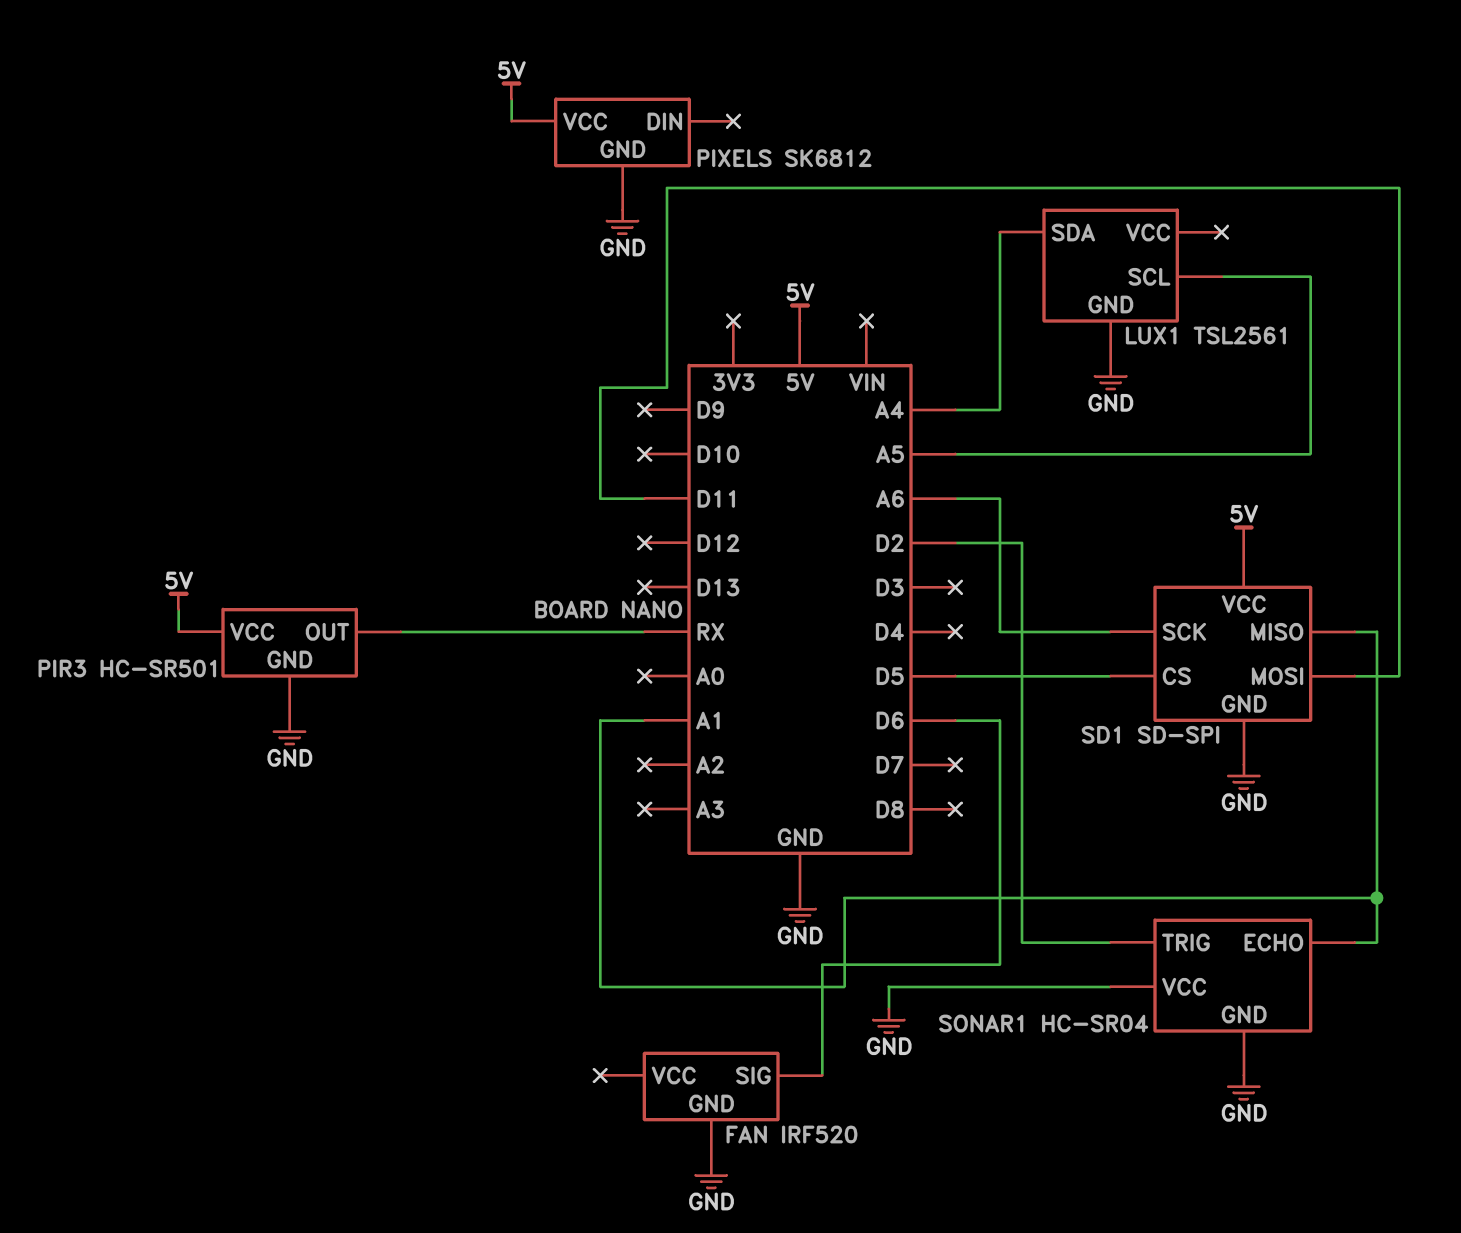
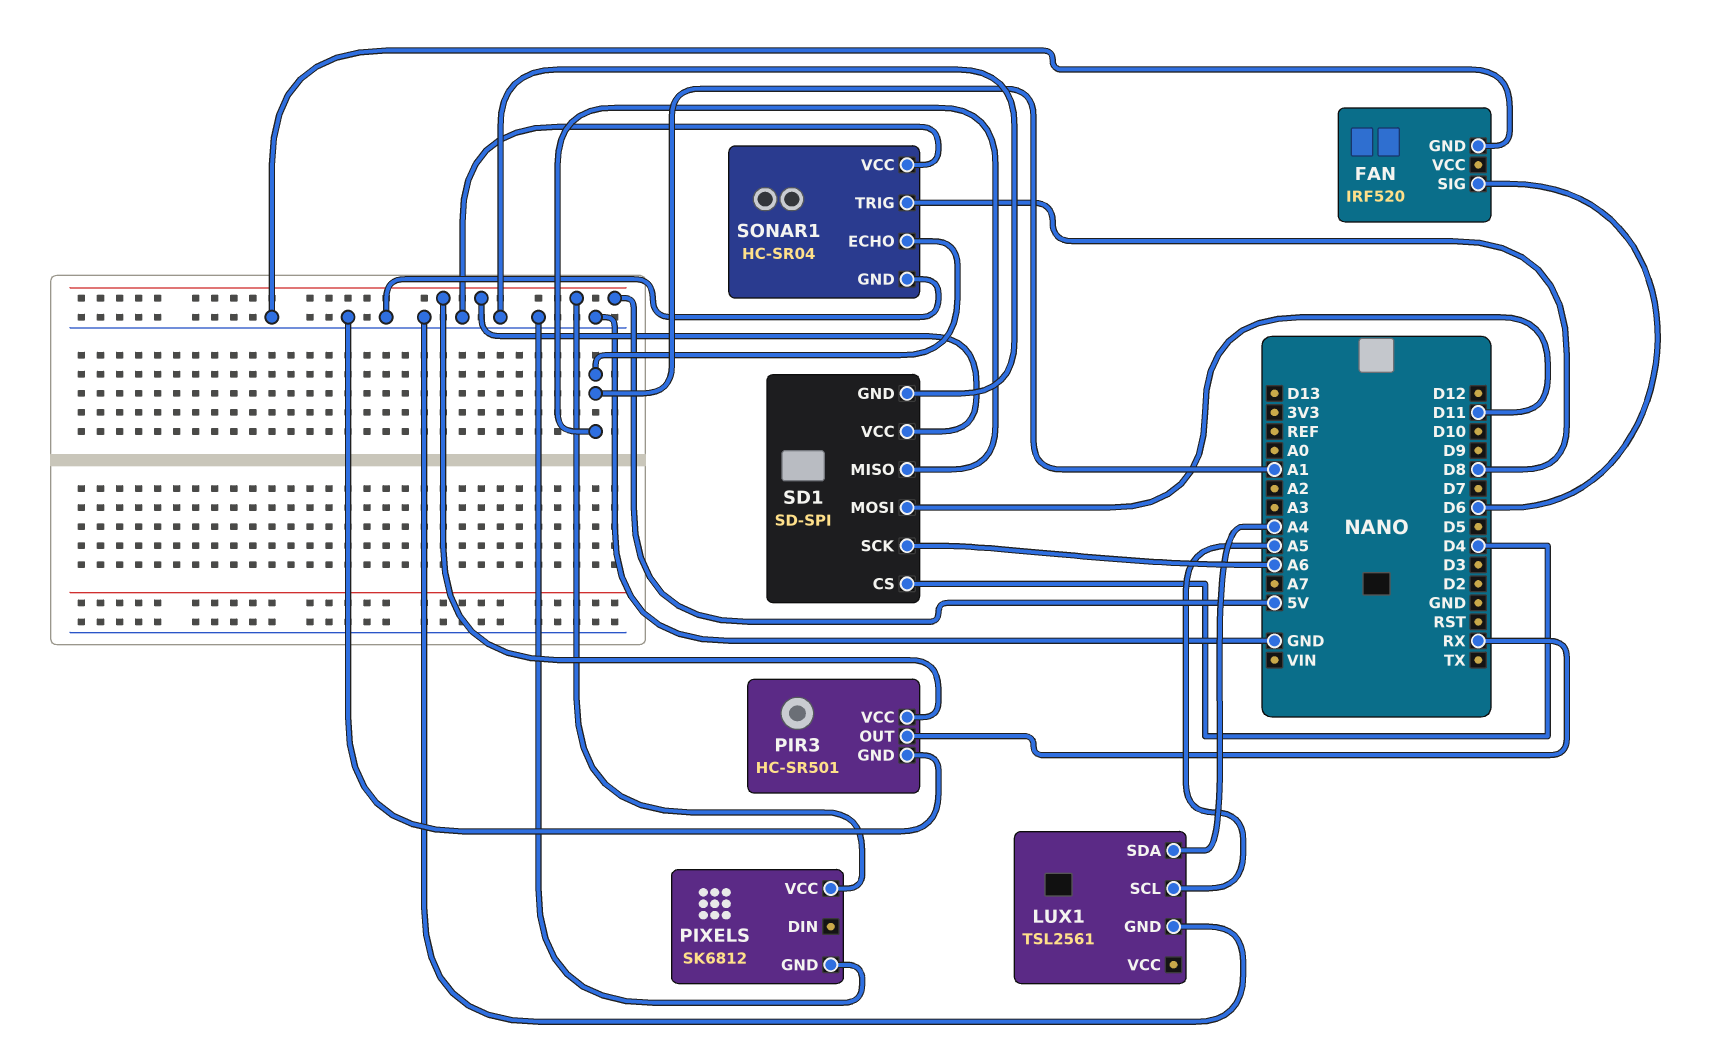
SD1 pin CS: D5 -> D4
SONAR1 pin TRIG: D2 -> D8

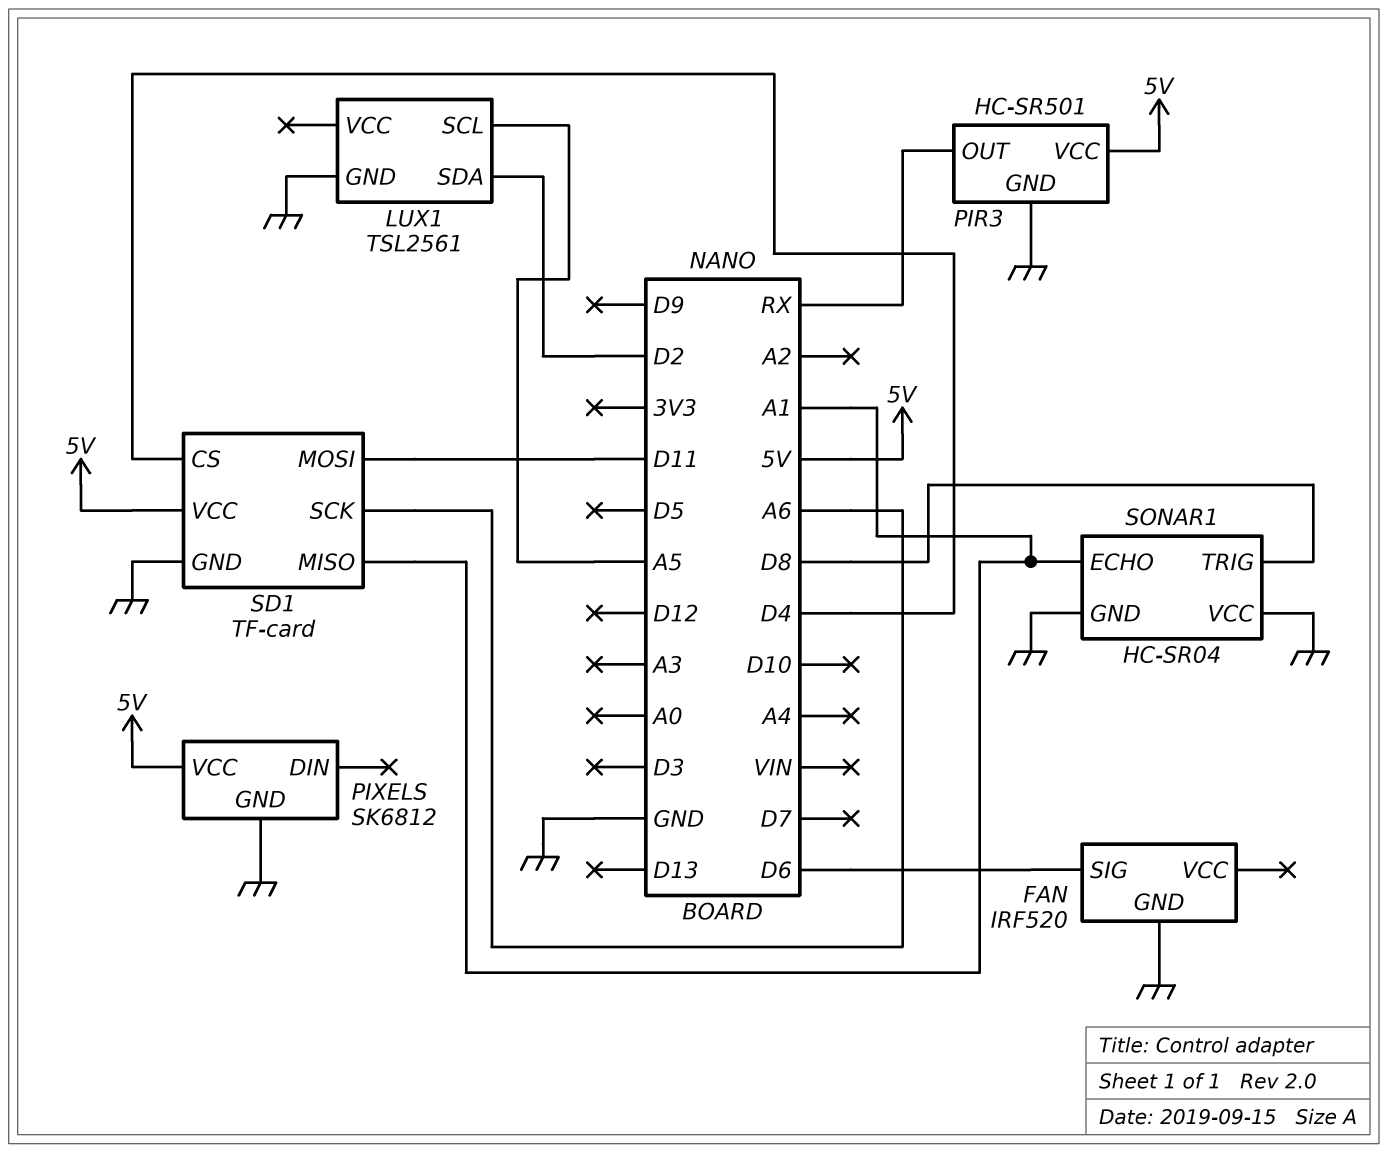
LUX1 pin SDA: A4 -> D2
SD1: SD-SPI -> TF-card

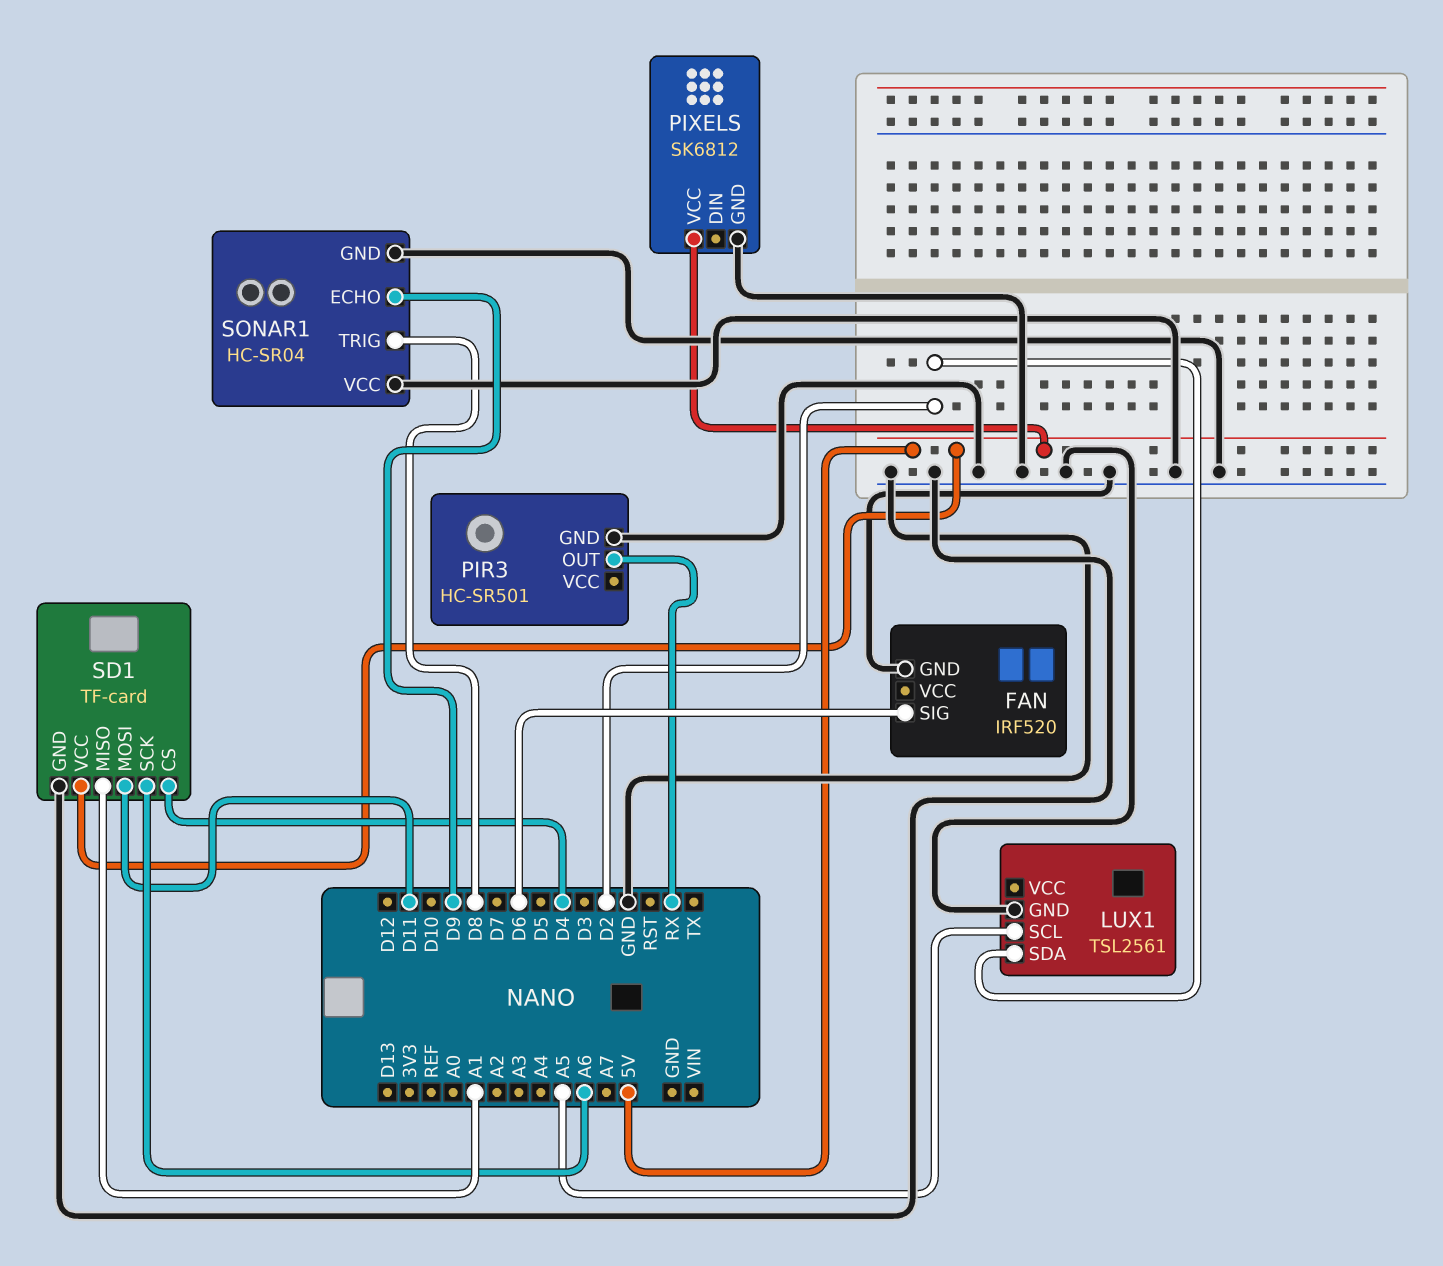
PIR3 pin VCC: 5V -> none
SONAR1 pin ECHO: A1 -> D9

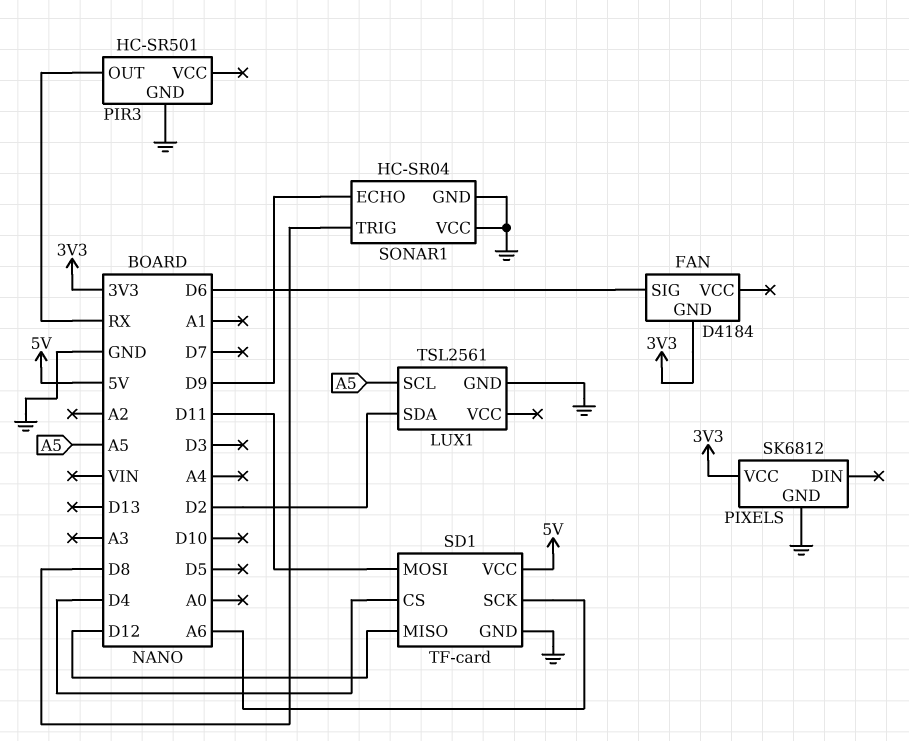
FAN: IRF520 -> D4184
FAN pin GND: GND -> 3V3
PIXELS pin VCC: 5V -> 3V3
SD1 pin MISO: A1 -> D12

